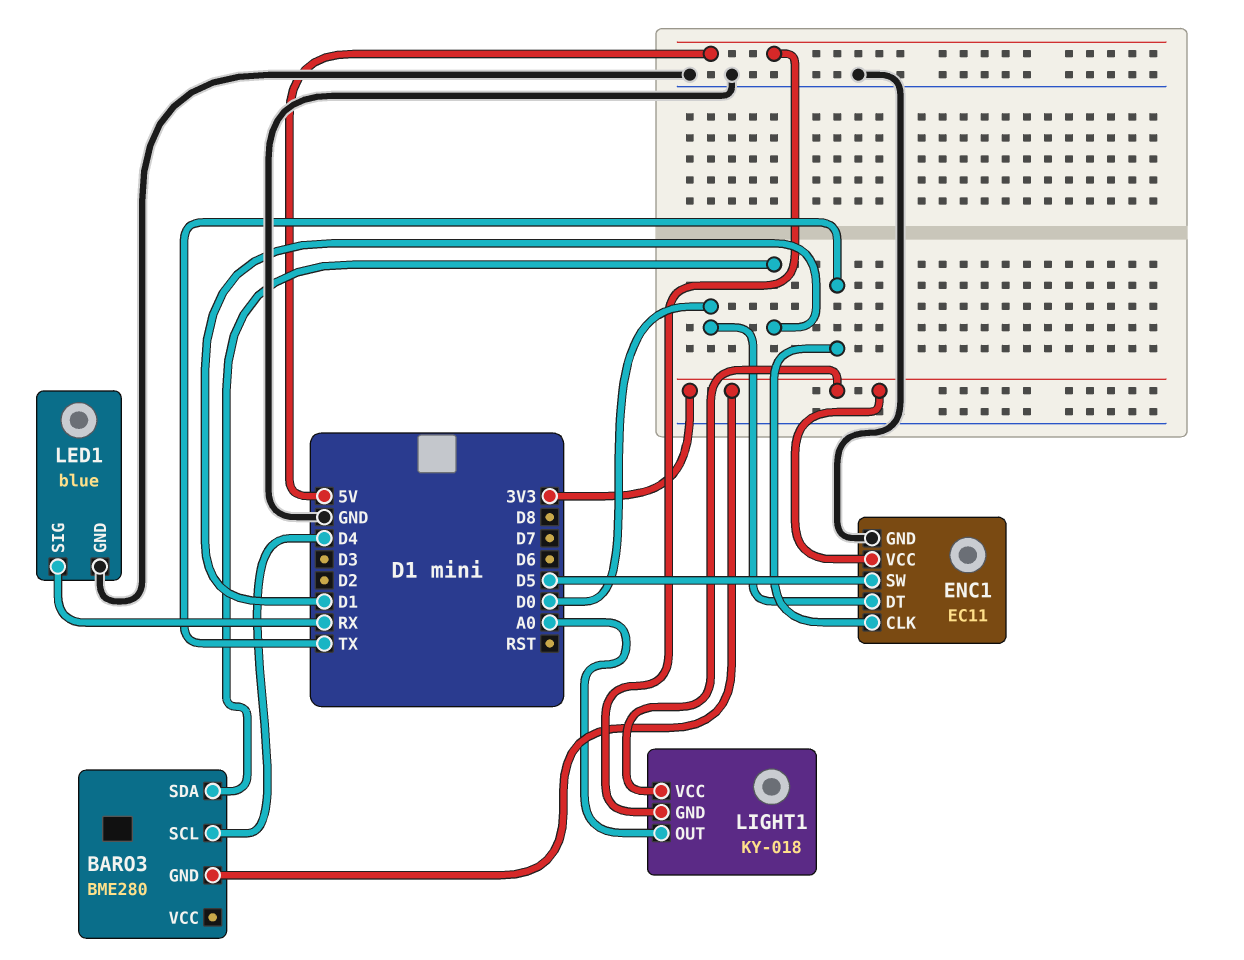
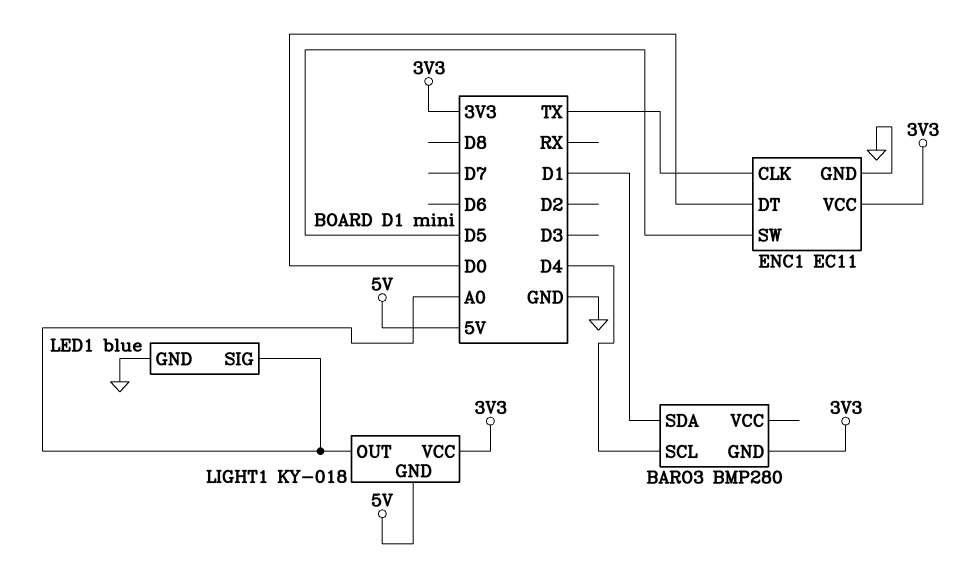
BARO3: BME280 -> BMP280
LED1 pin SIG: RX -> A0

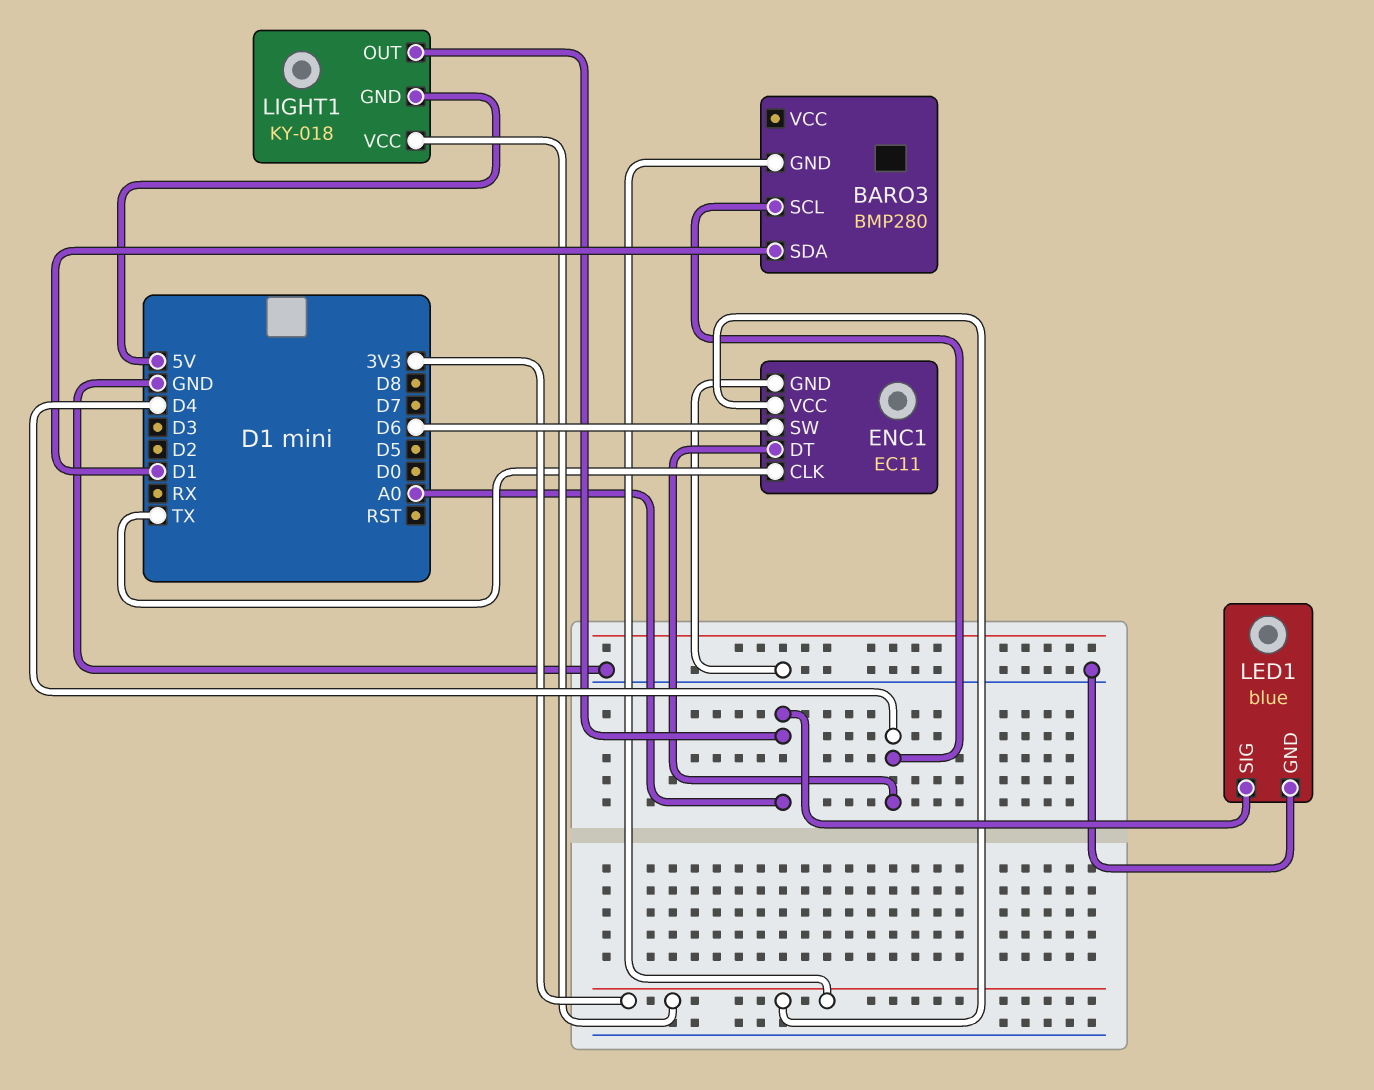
ENC1 pin DT: D0 -> D4
ENC1 pin SW: D5 -> D6

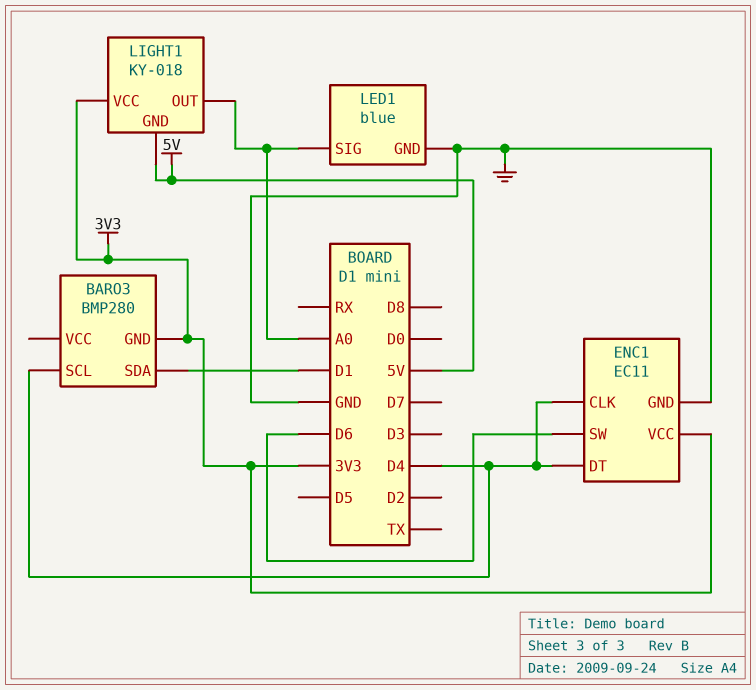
ENC1 pin CLK: TX -> D4

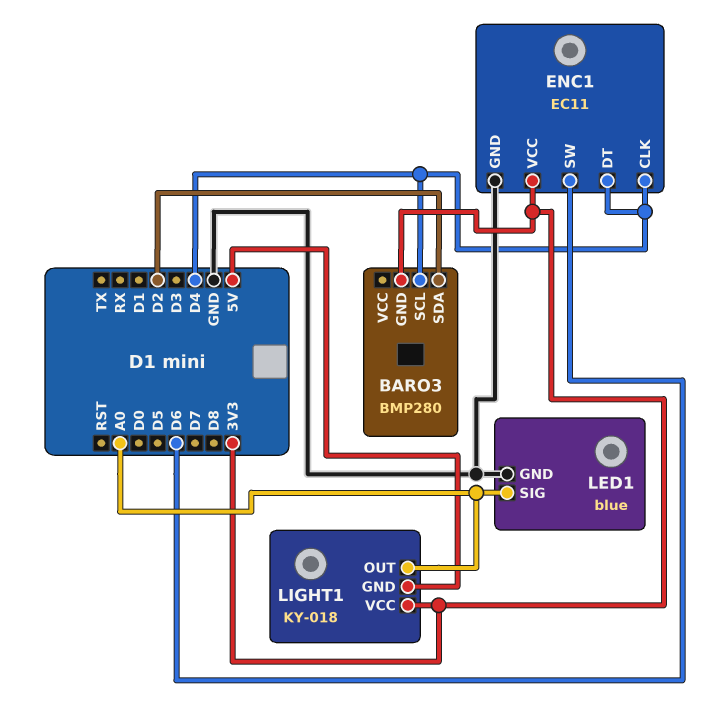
BARO3 pin SDA: D1 -> D2

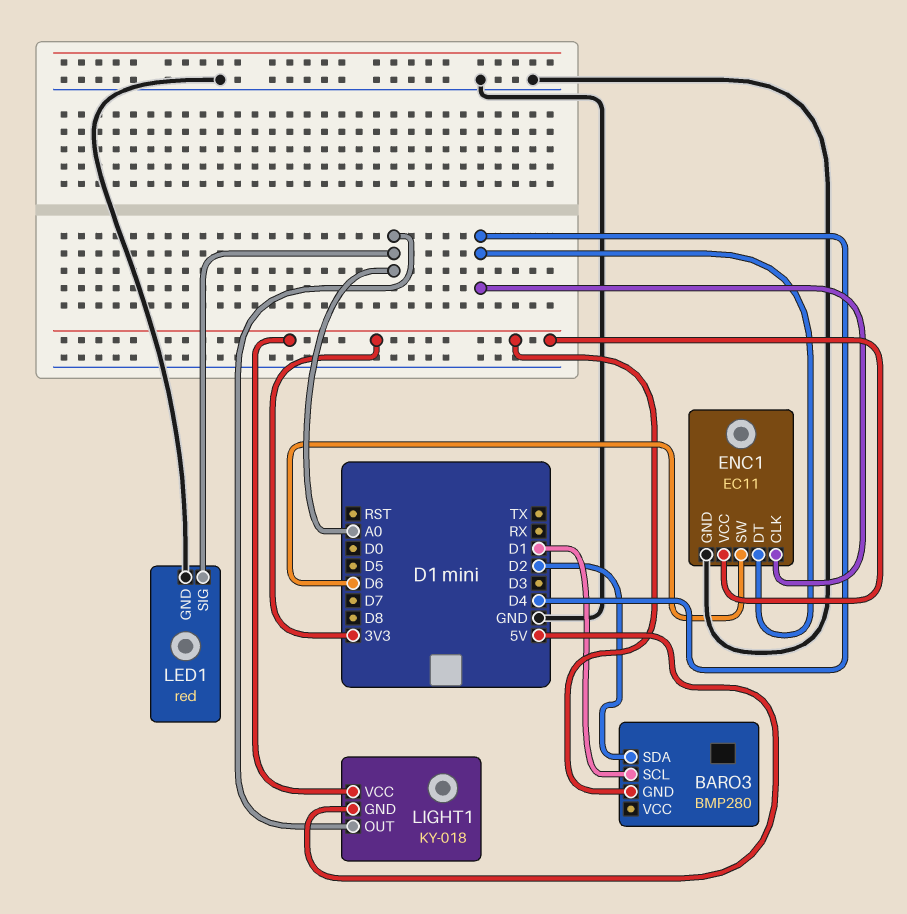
BARO3 pin SCL: D4 -> D1
LED1: blue -> red

